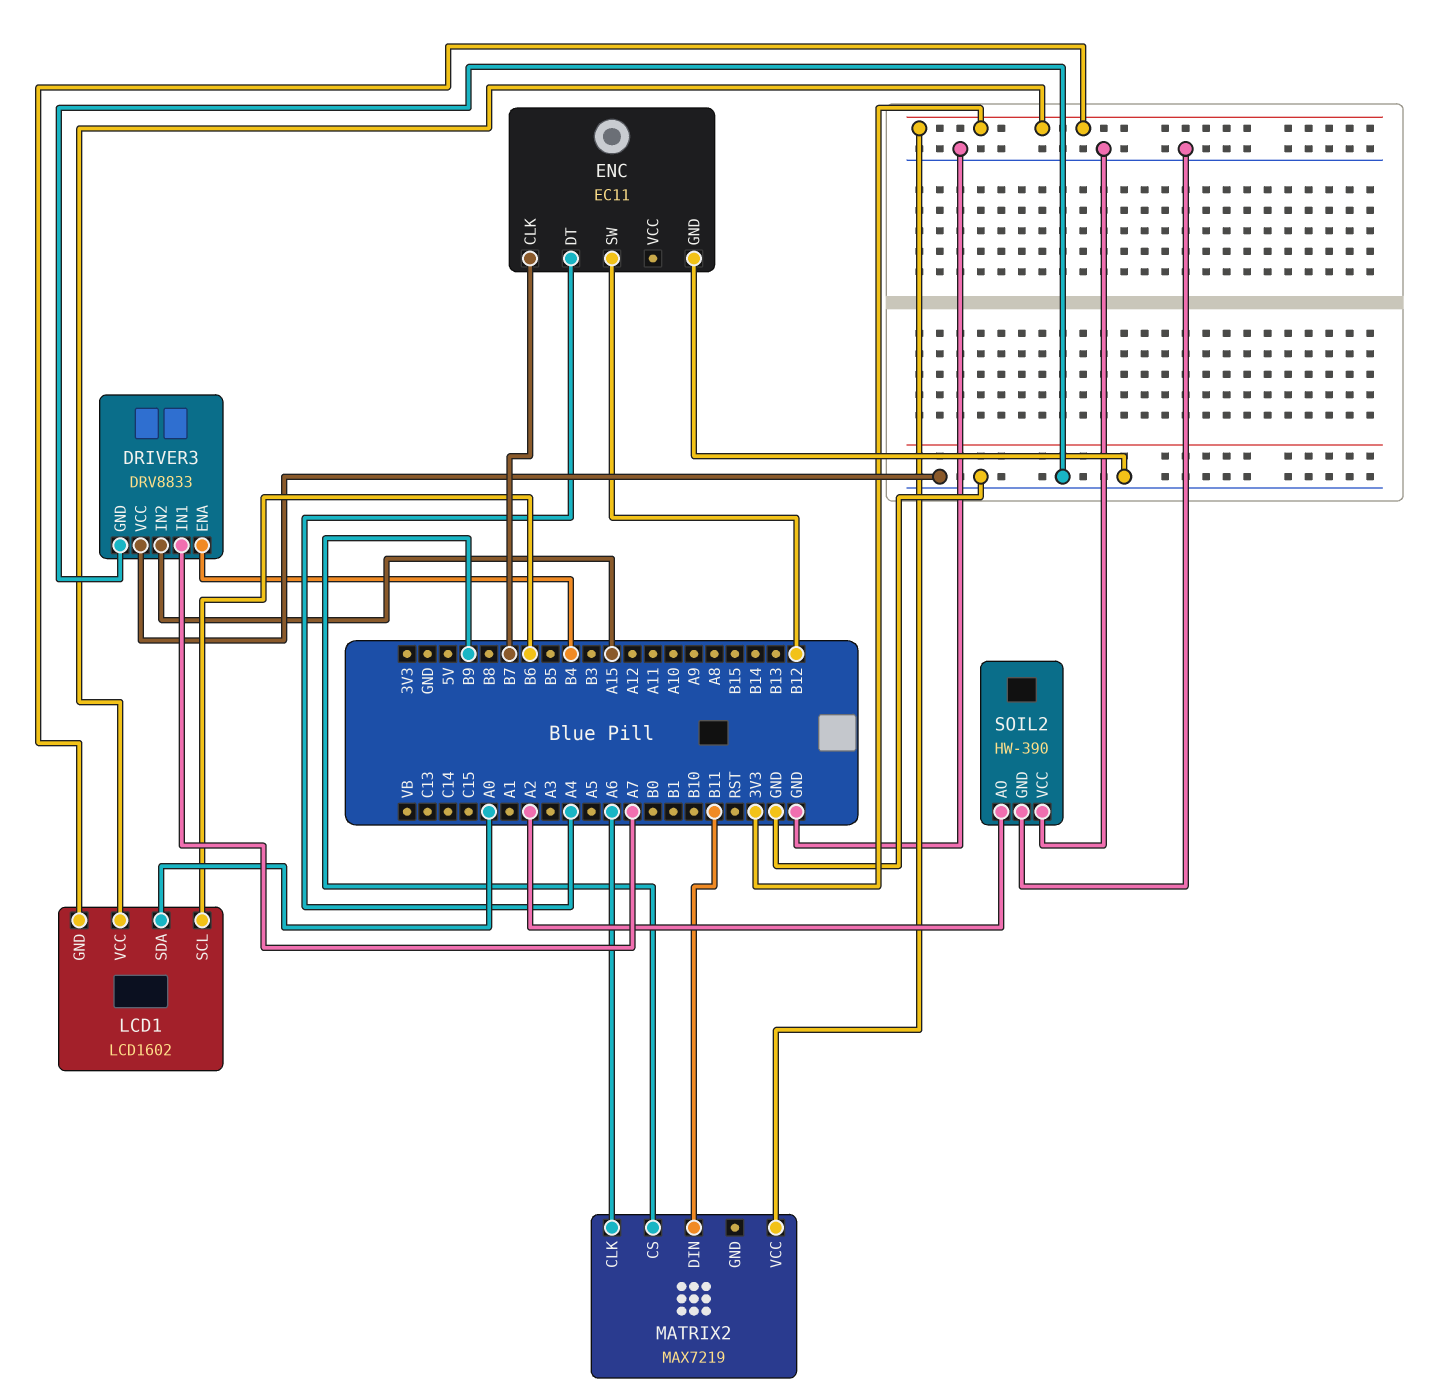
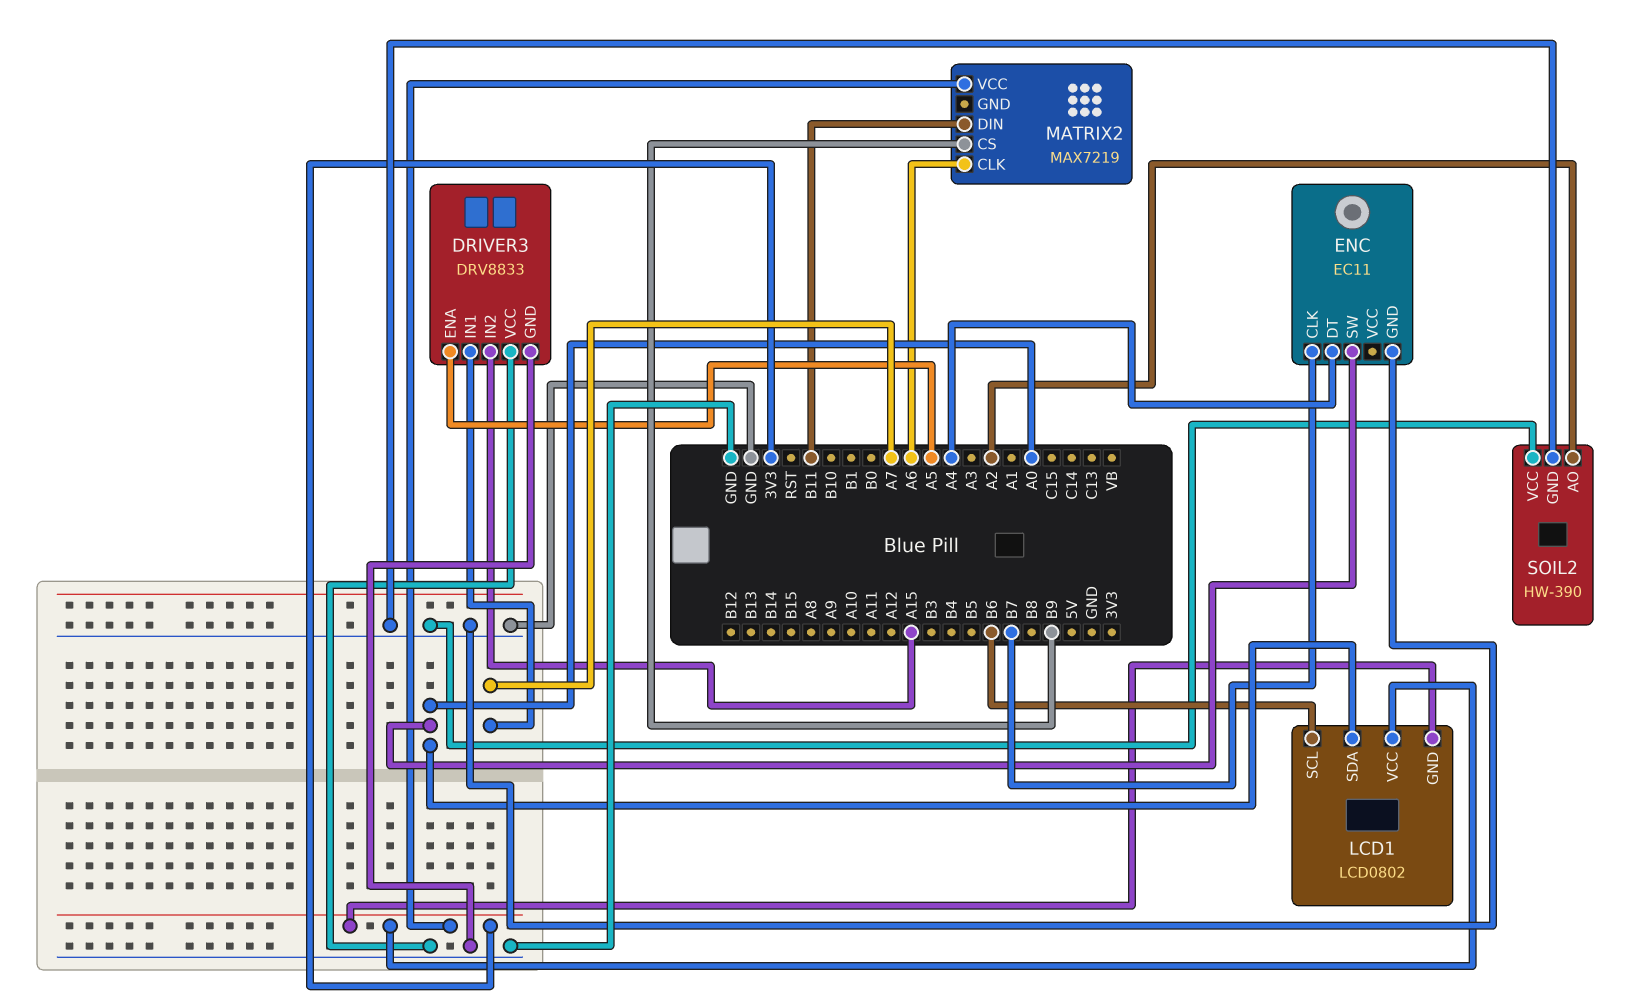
DRIVER3 pin ENA: B4 -> A5
ENC pin SW: B12 -> A0
LCD1: LCD1602 -> LCD0802

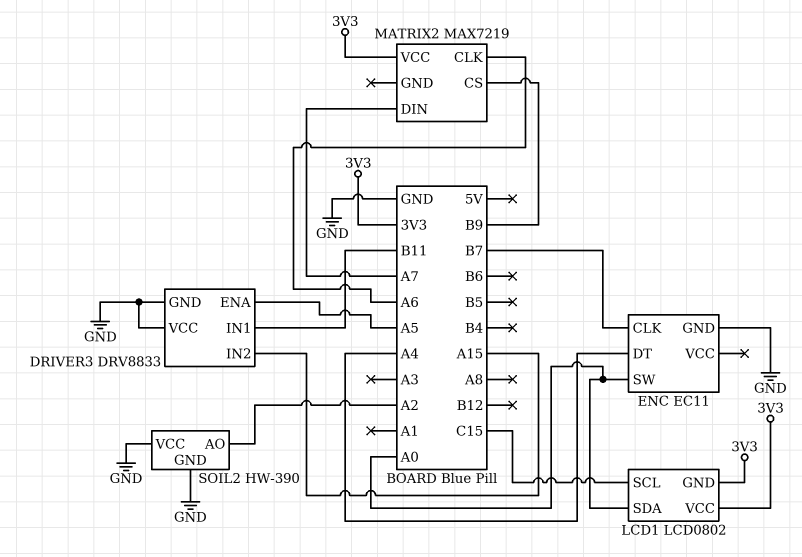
DRIVER3 pin IN1: A7 -> B11
LCD1 pin SCL: B6 -> C15
MATRIX2 pin DIN: B11 -> A7

